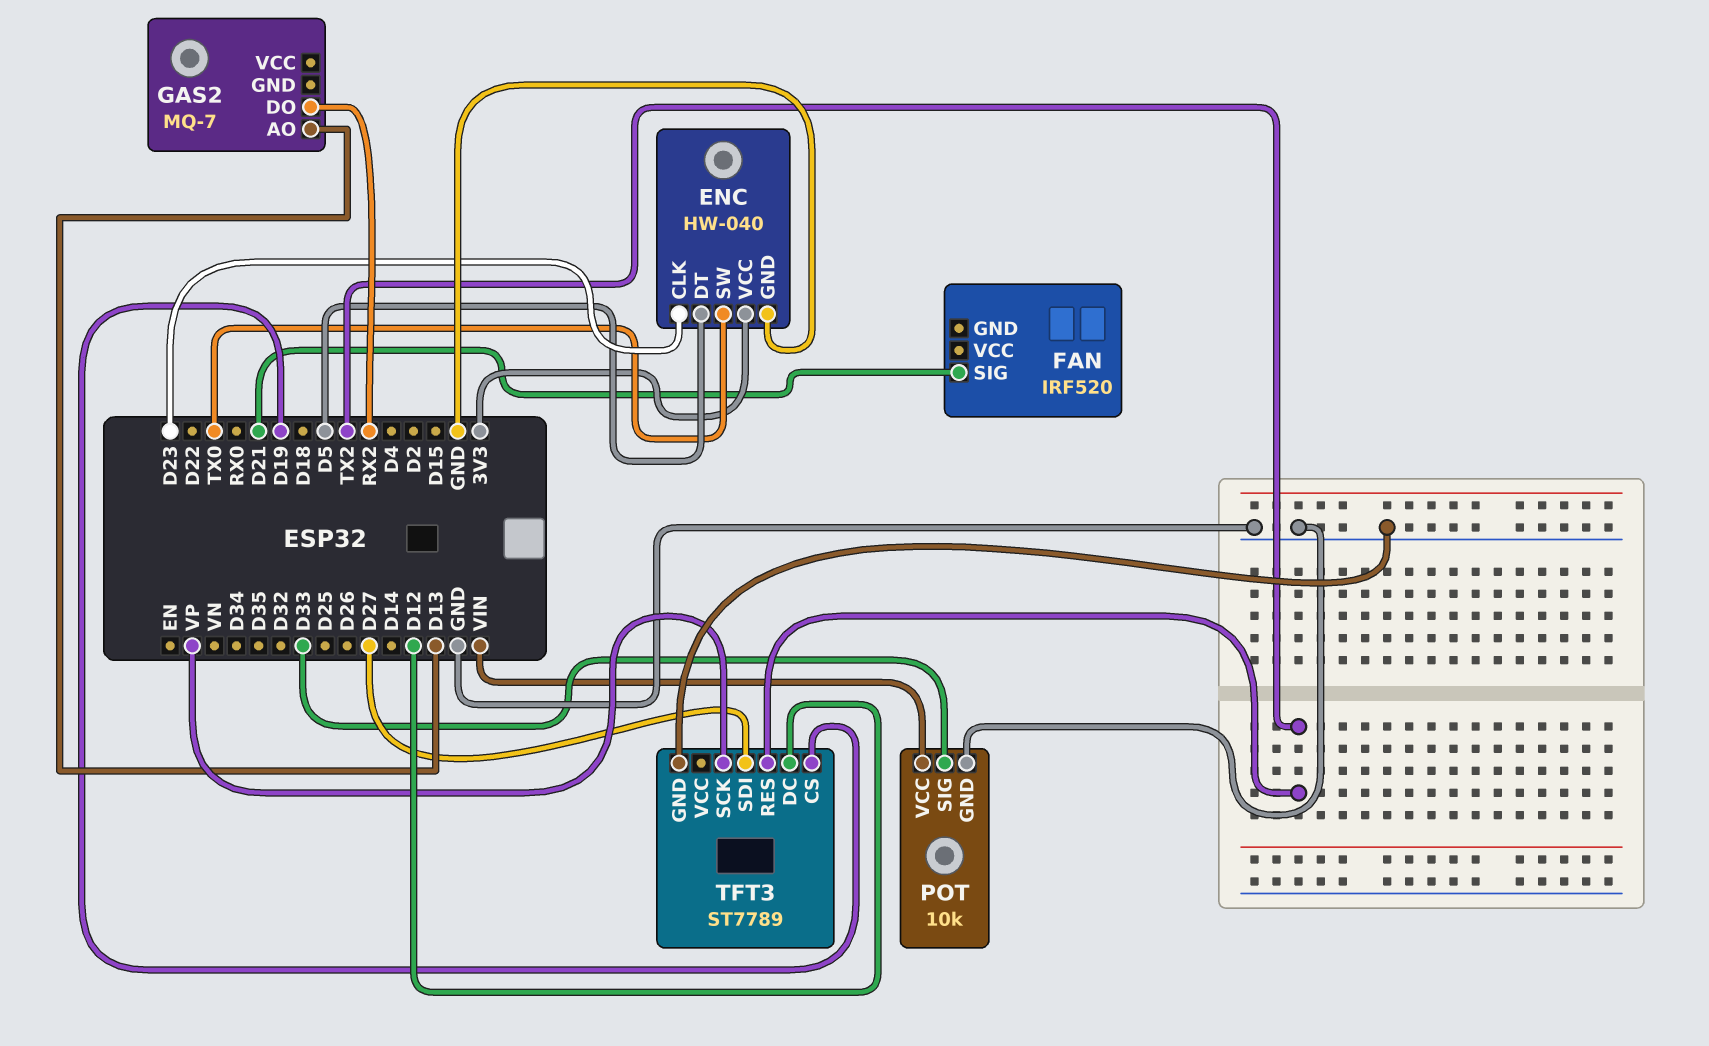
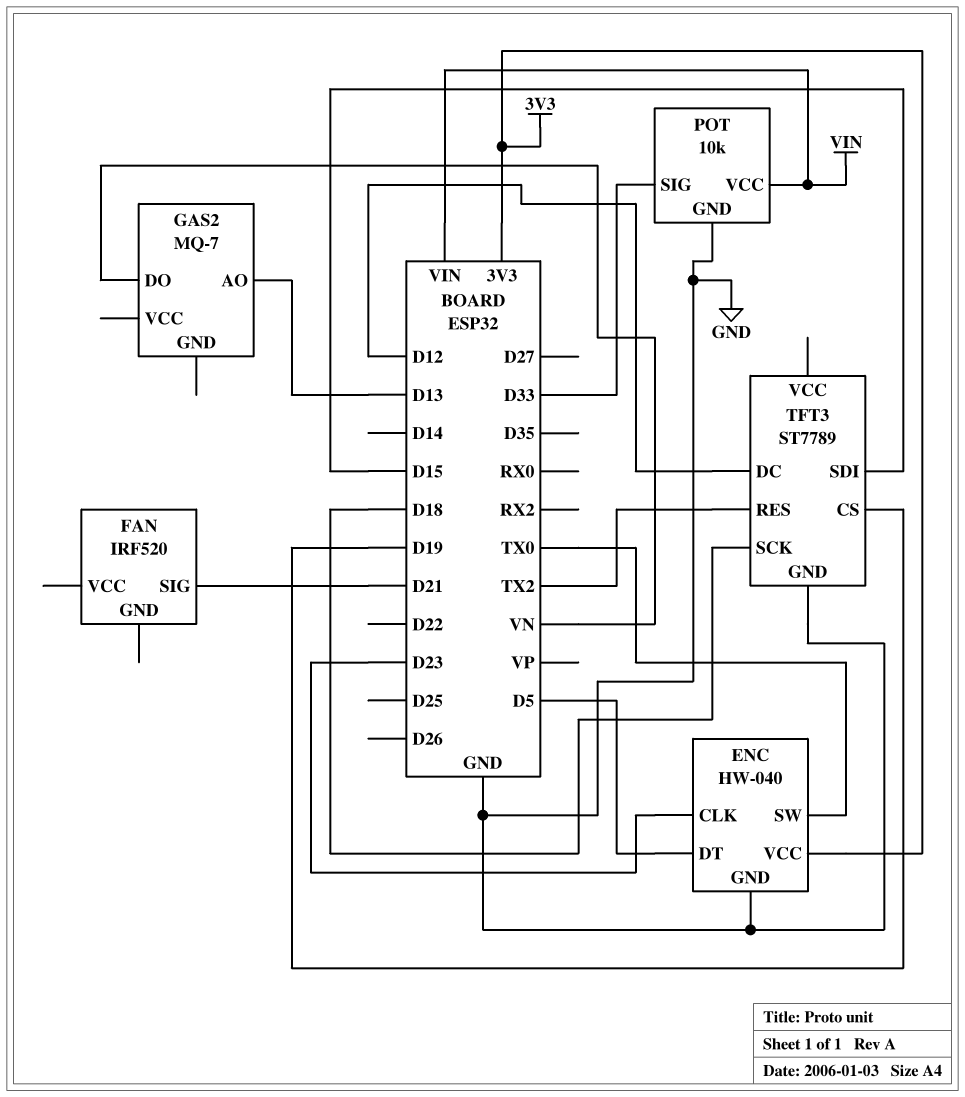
GAS2 pin DO: RX2 -> VN
TFT3 pin SCK: VP -> D18
TFT3 pin SDI: D27 -> D15

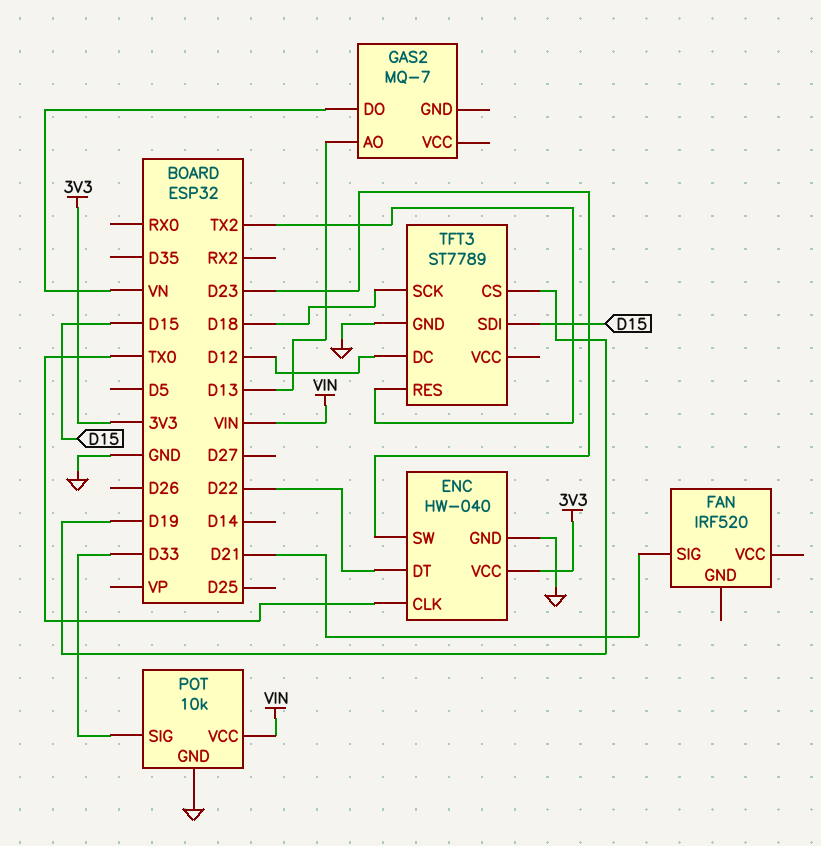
ENC pin CLK: D23 -> TX0
ENC pin DT: D5 -> D22
ENC pin SW: TX0 -> D23

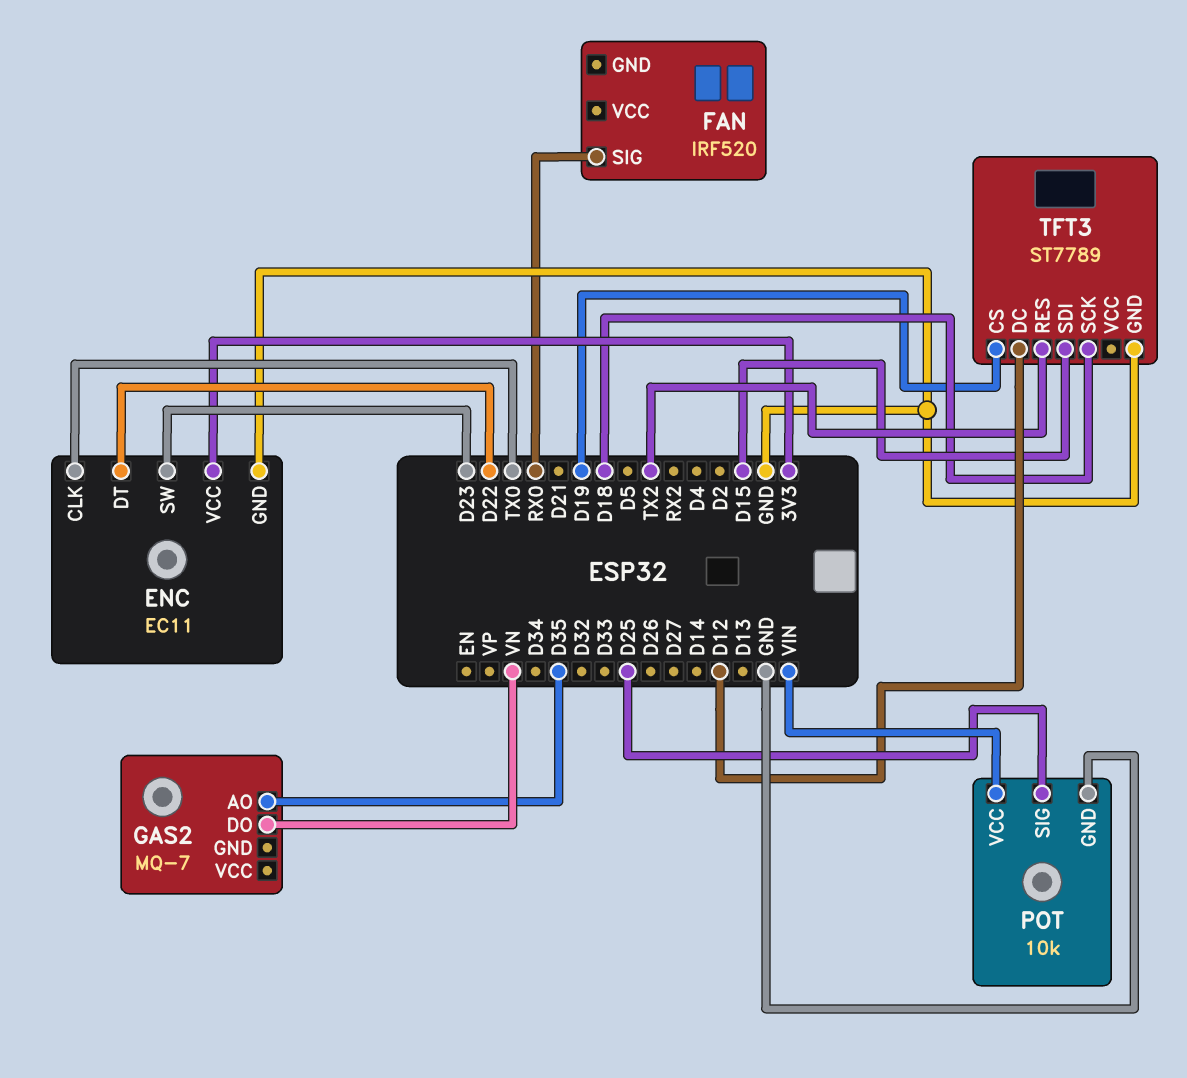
ENC: HW-040 -> EC11
FAN pin SIG: D21 -> RX0
GAS2 pin AO: D13 -> D35
POT pin SIG: D33 -> D25

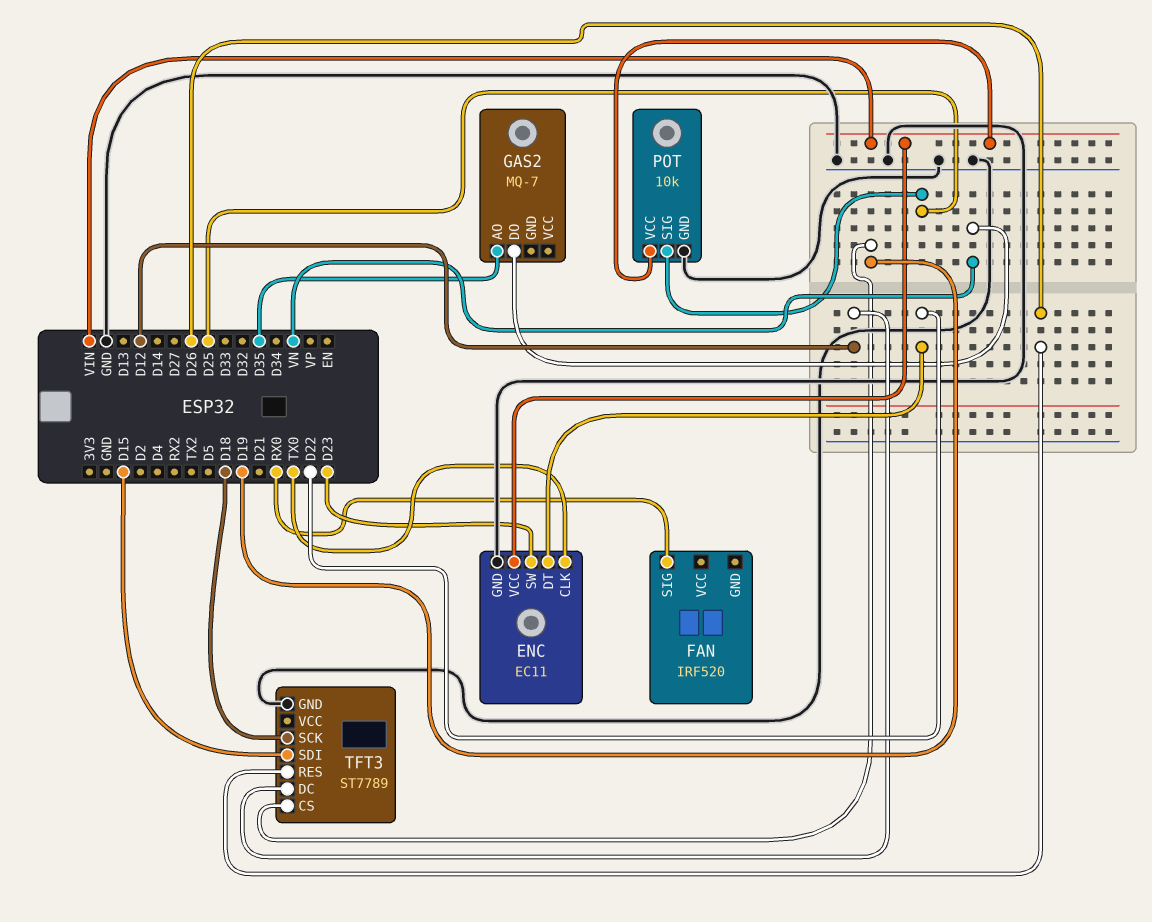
ENC pin VCC: 3V3 -> VIN
TFT3 pin RES: TX2 -> D26

